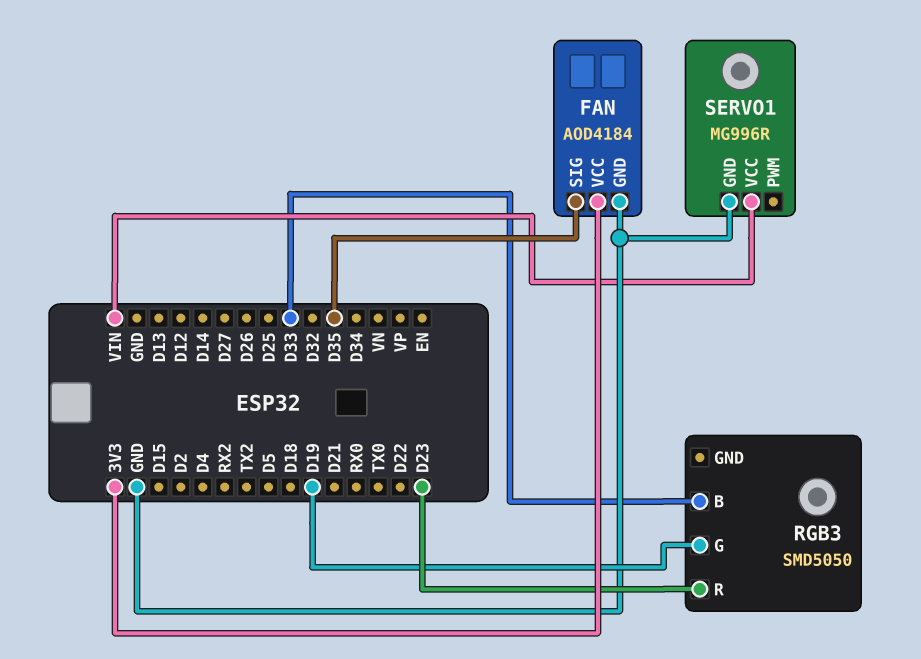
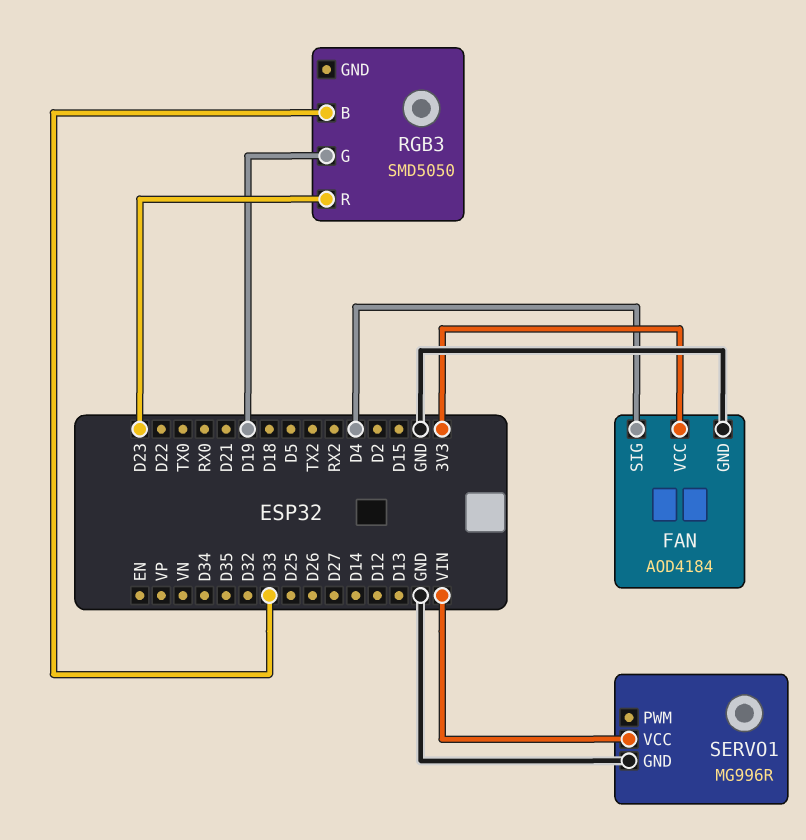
FAN pin SIG: D35 -> D4

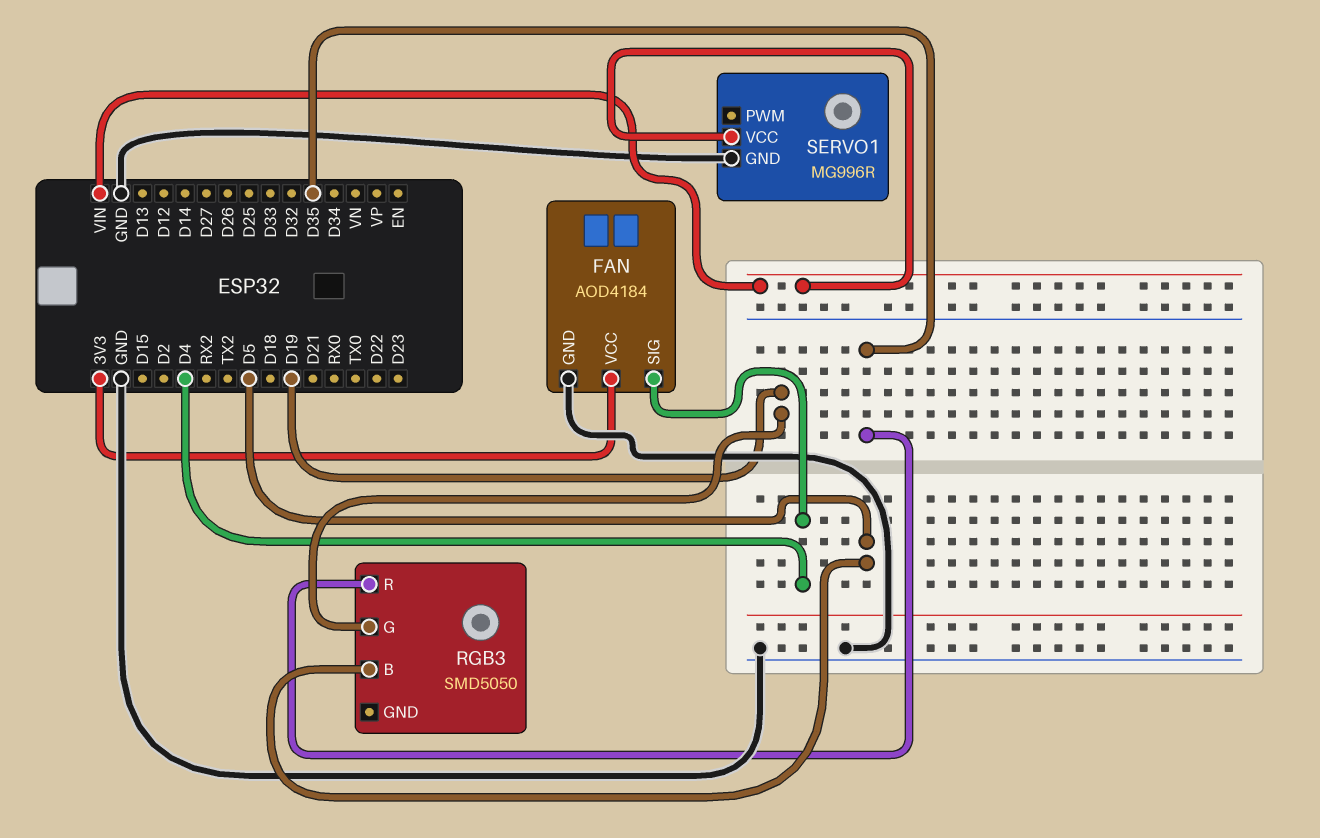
RGB3 pin B: D33 -> D5
RGB3 pin R: D23 -> D35

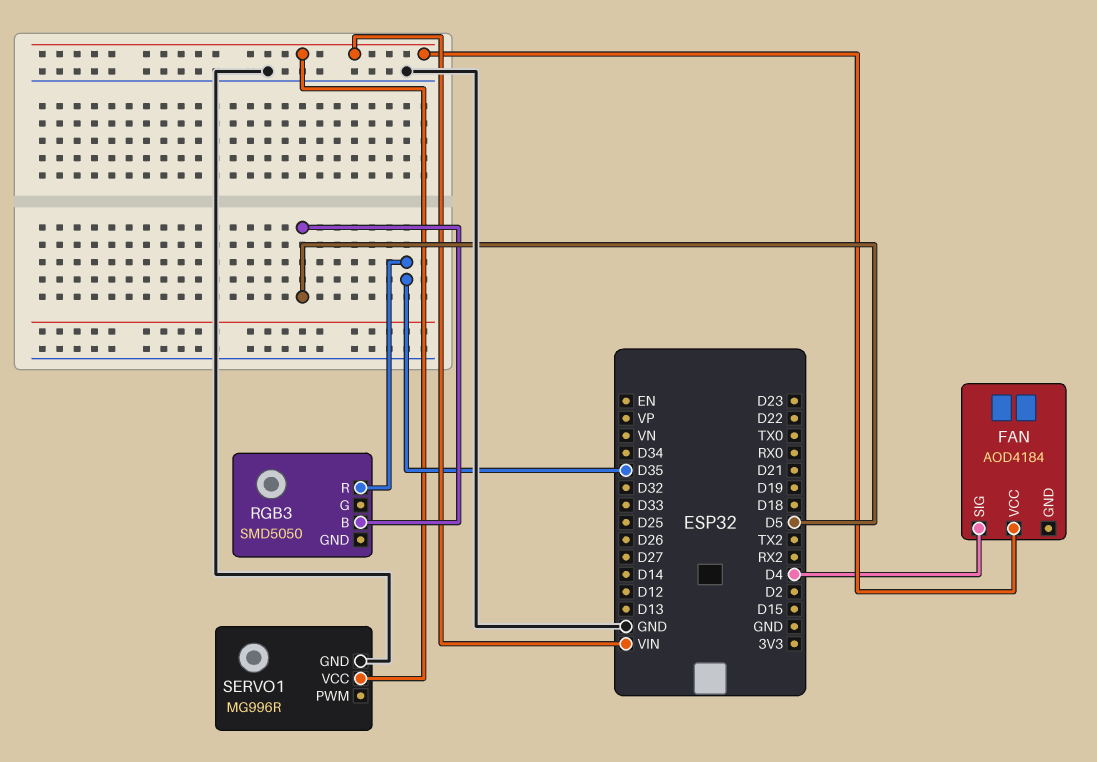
FAN pin GND: GND -> none
FAN pin VCC: 3V3 -> VIN
RGB3 pin G: D19 -> none

